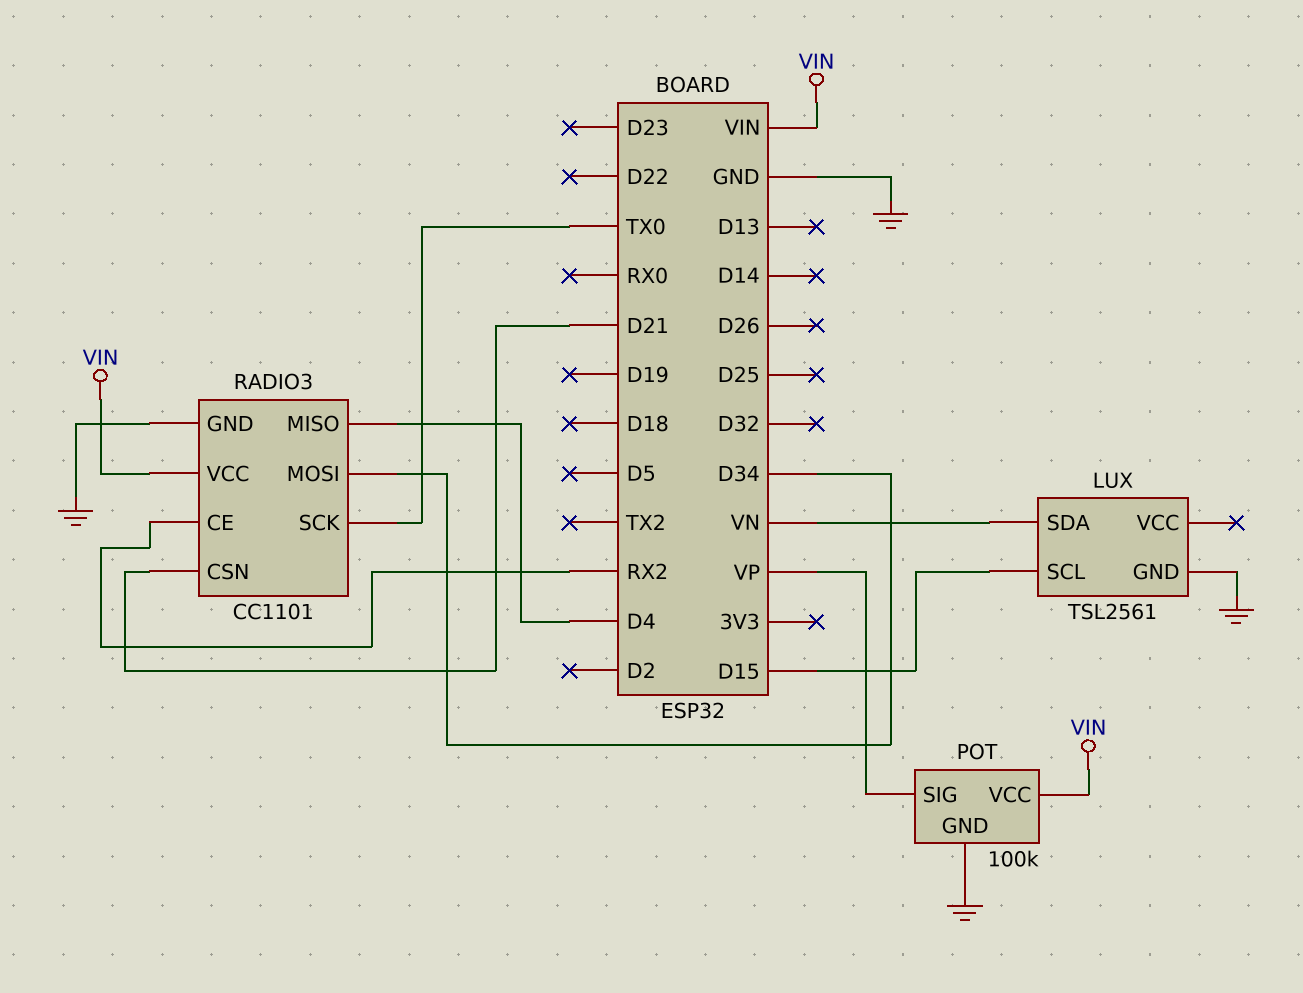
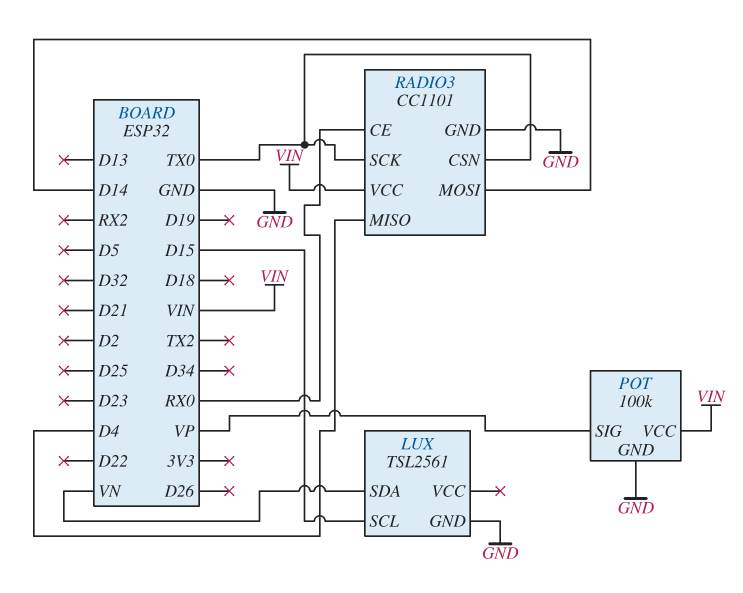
RADIO3 pin CE: RX2 -> RX0
RADIO3 pin CSN: D21 -> TX0
RADIO3 pin MOSI: D34 -> D14

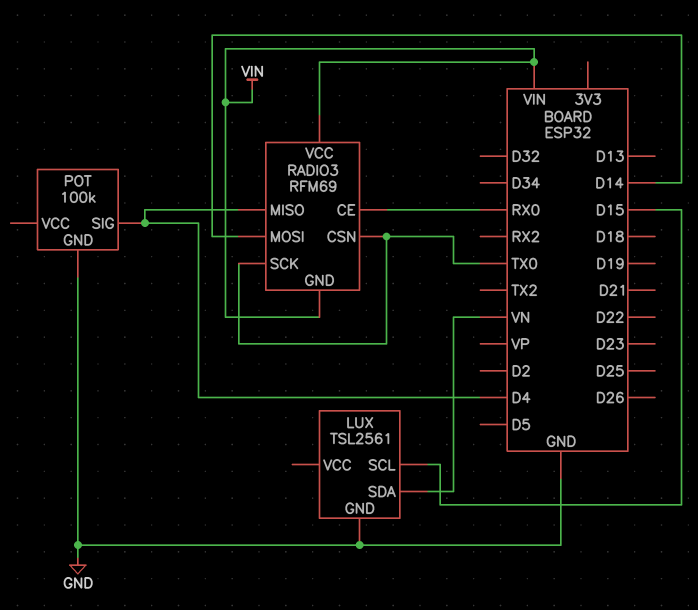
POT pin SIG: VP -> D4
POT pin VCC: VIN -> none
RADIO3: CC1101 -> RFM69
RADIO3 pin GND: GND -> VIN

